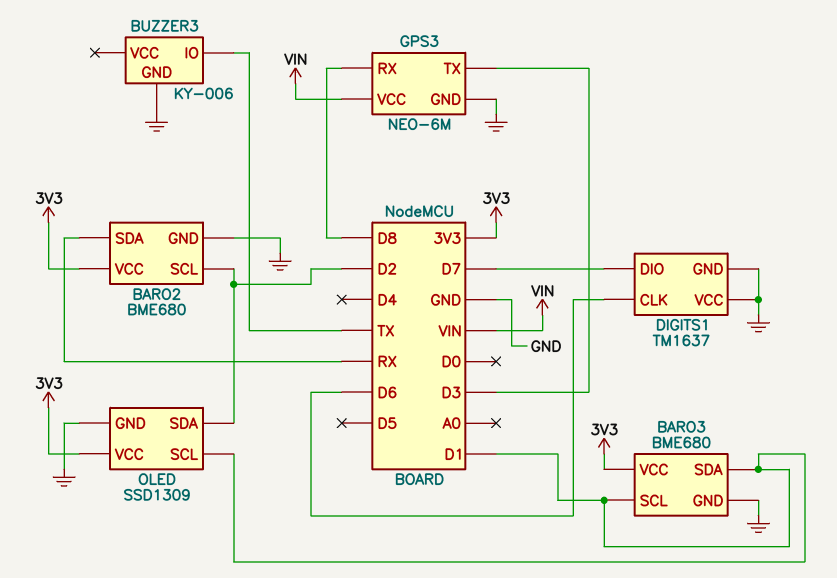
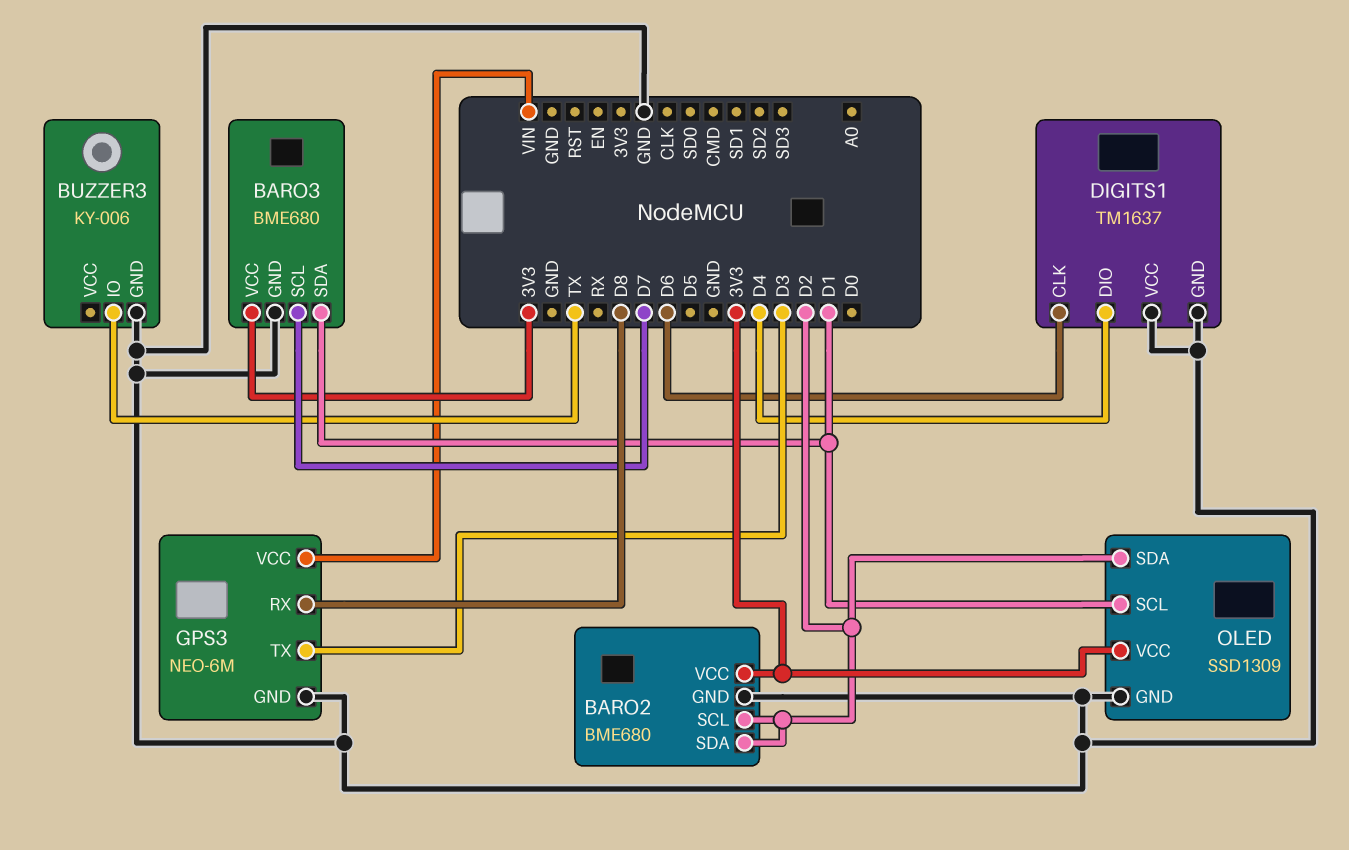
BARO2 pin SDA: RX -> D2
BARO3 pin SCL: D1 -> D7
DIGITS1 pin DIO: D7 -> D4

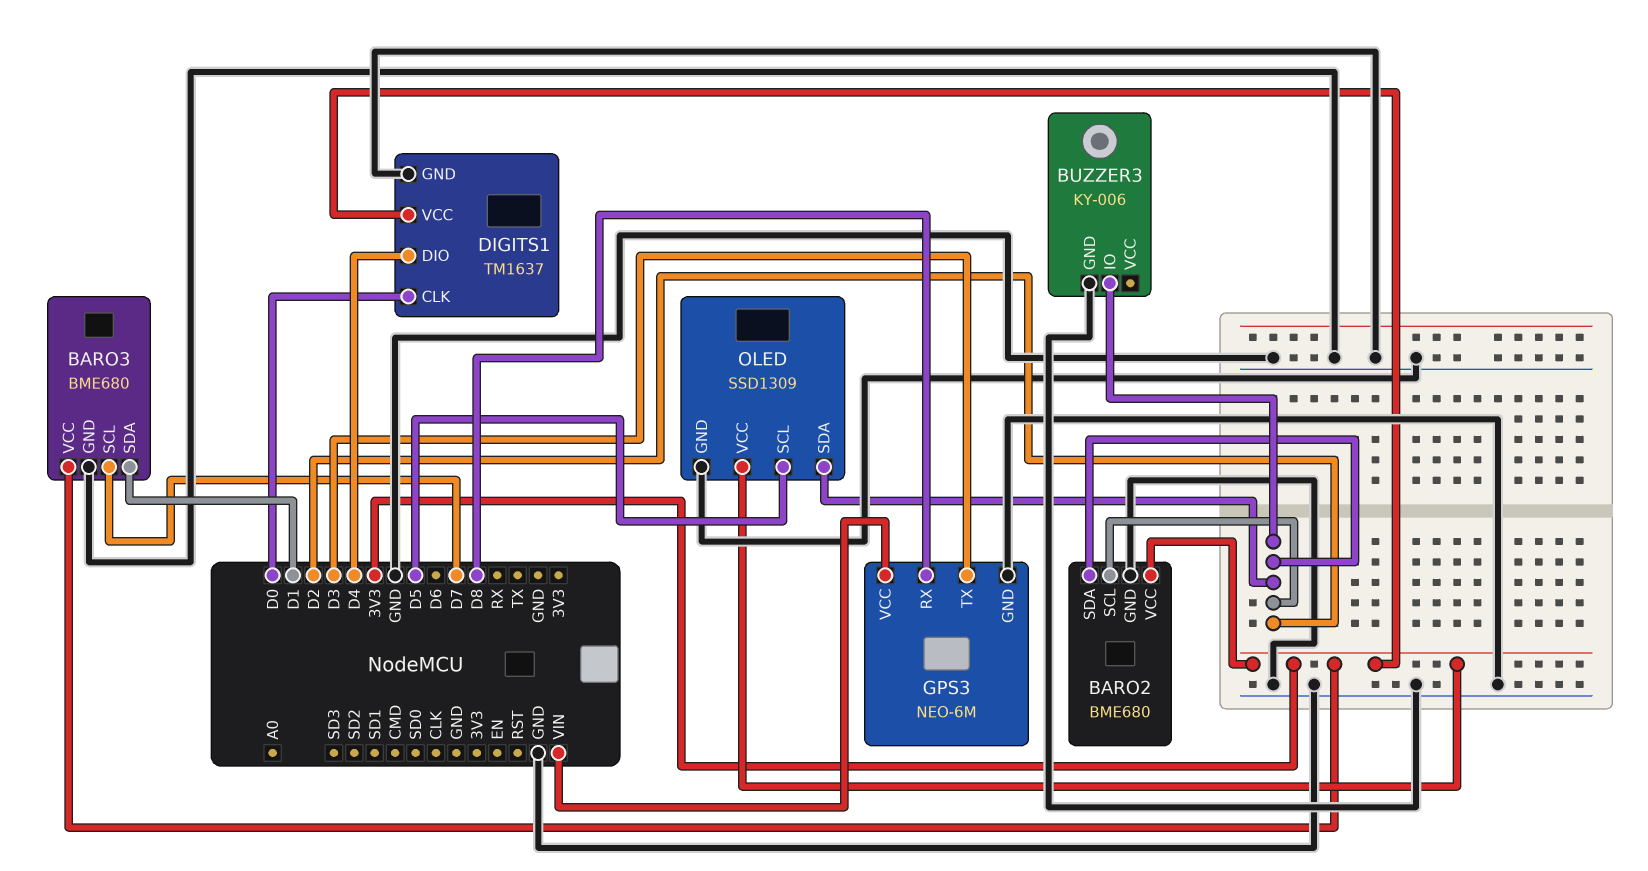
BUZZER3 pin IO: TX -> D2
DIGITS1 pin CLK: D6 -> D0
DIGITS1 pin VCC: GND -> 3V3
OLED pin SCL: D1 -> D5

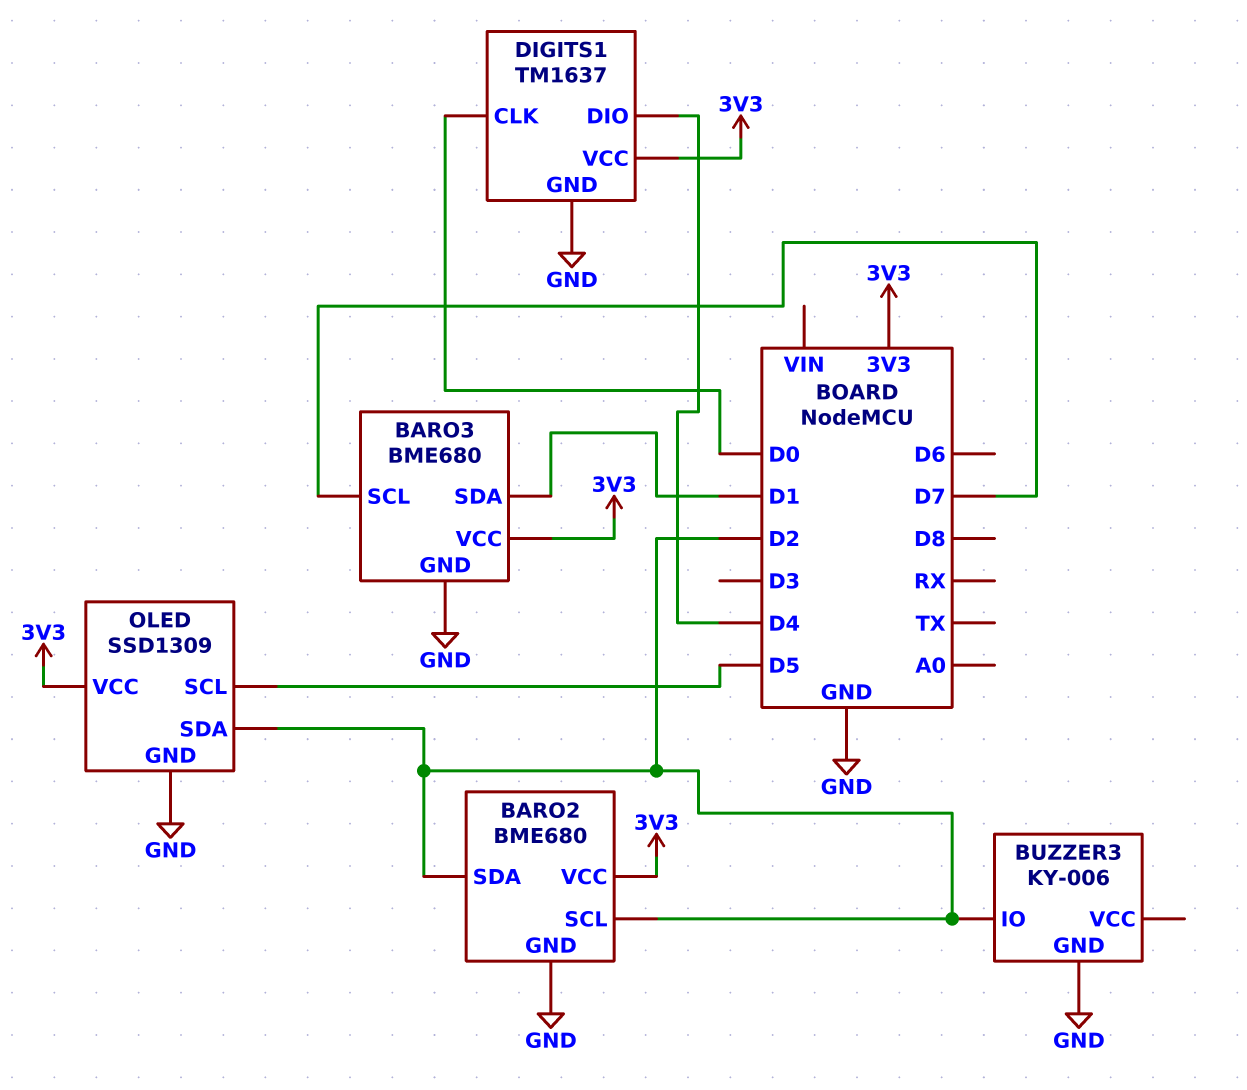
GPS3: NEO-6M -> none
GPS3 pin GND: GND -> none
GPS3 pin RX: D8 -> none
GPS3 pin TX: D3 -> none
GPS3 pin VCC: VIN -> none

